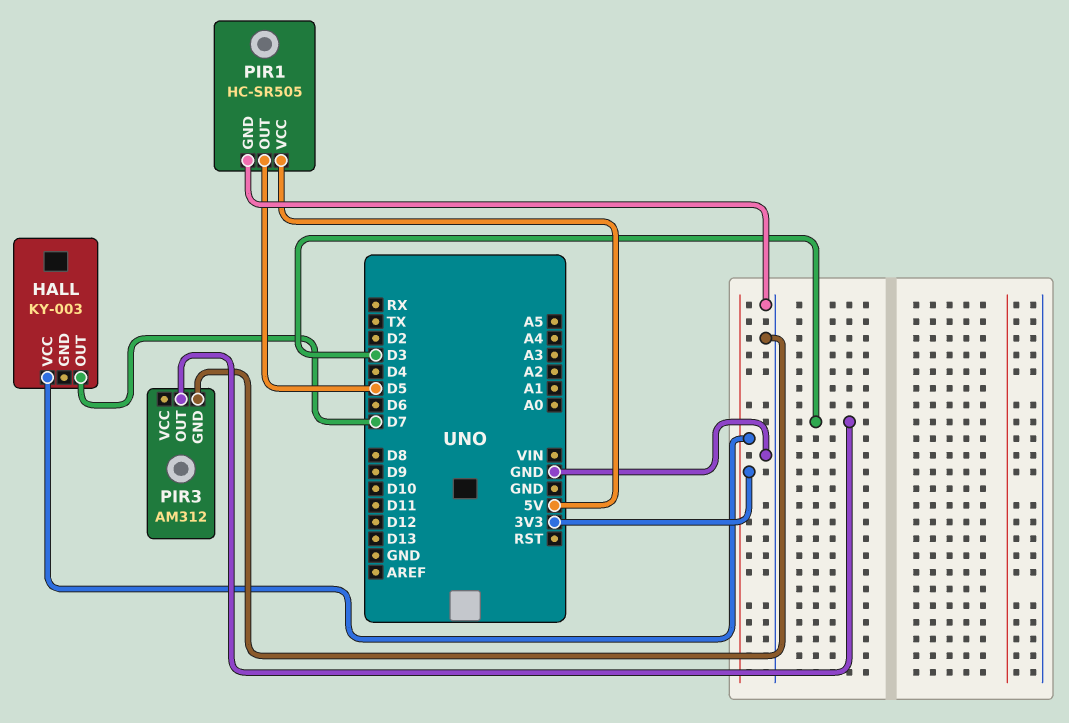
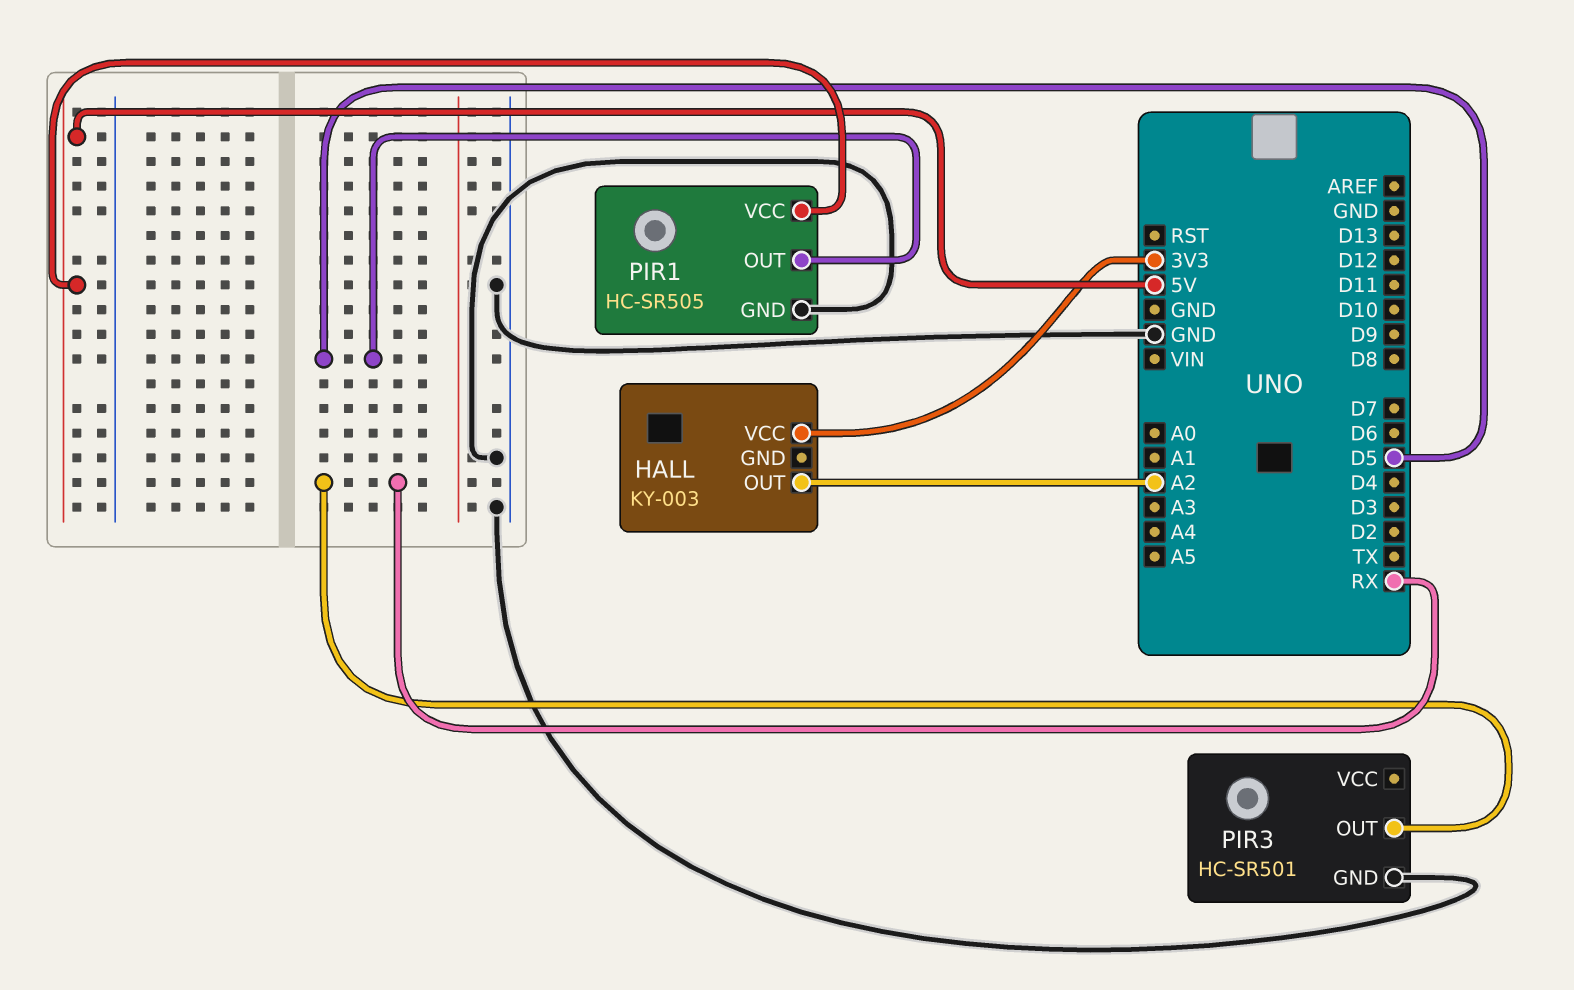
HALL pin OUT: D7 -> A2
PIR3: AM312 -> HC-SR501
PIR3 pin OUT: D3 -> RX

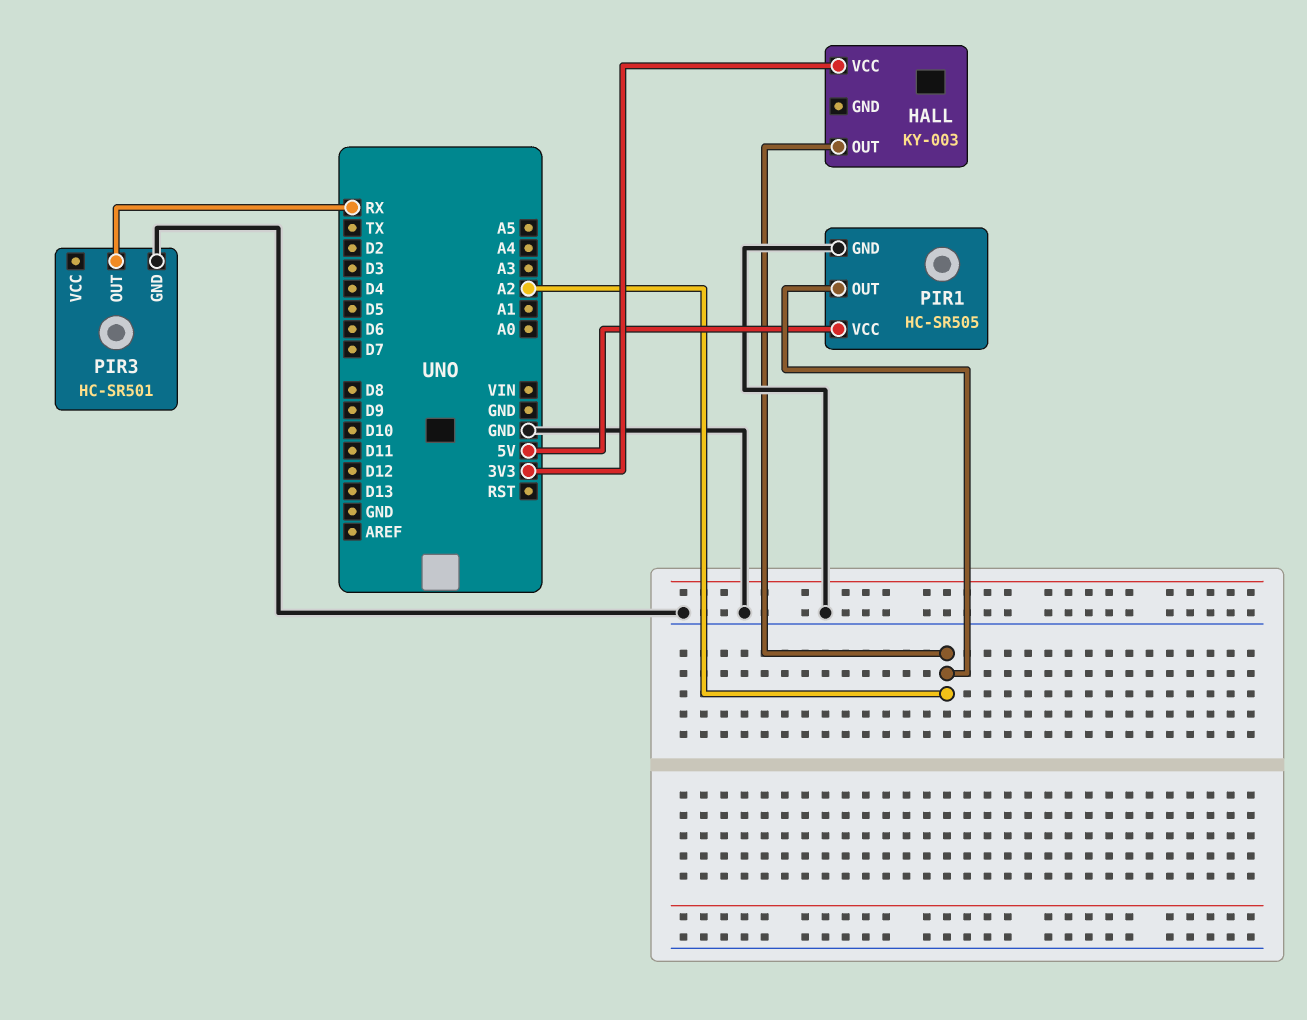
PIR1 pin OUT: D5 -> A2

